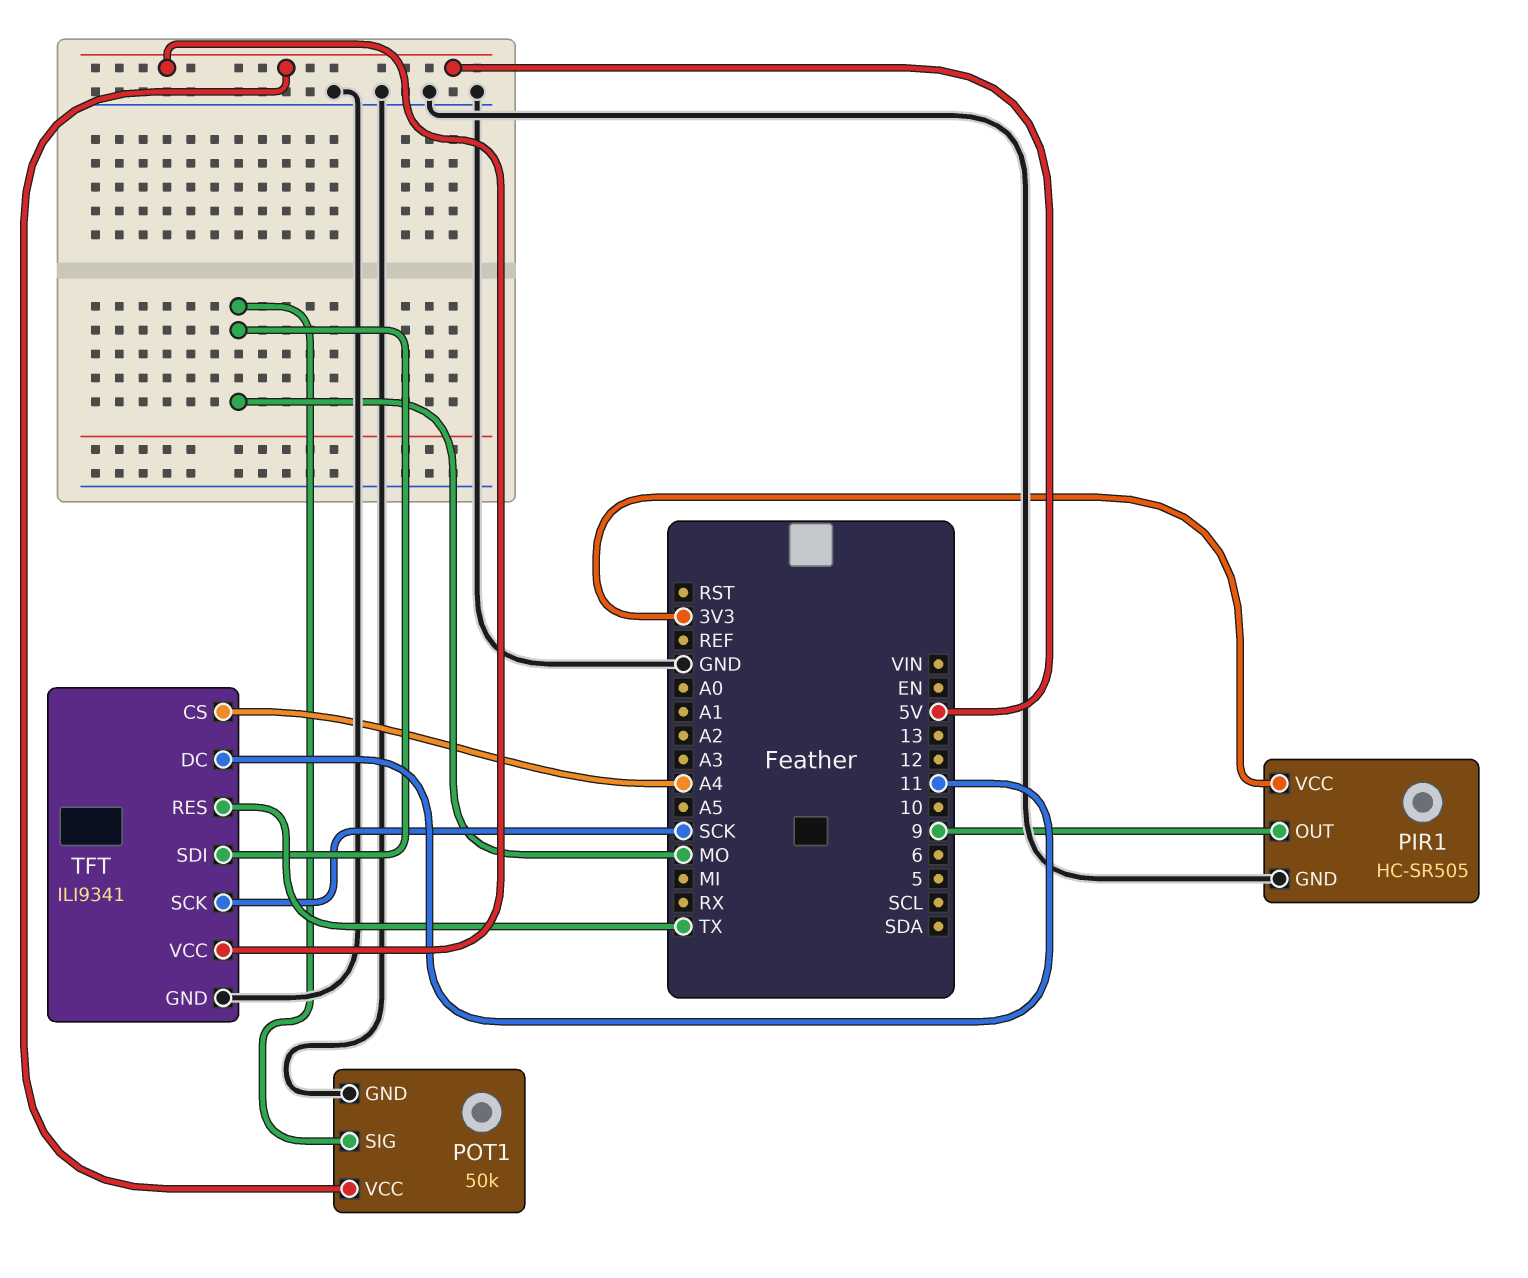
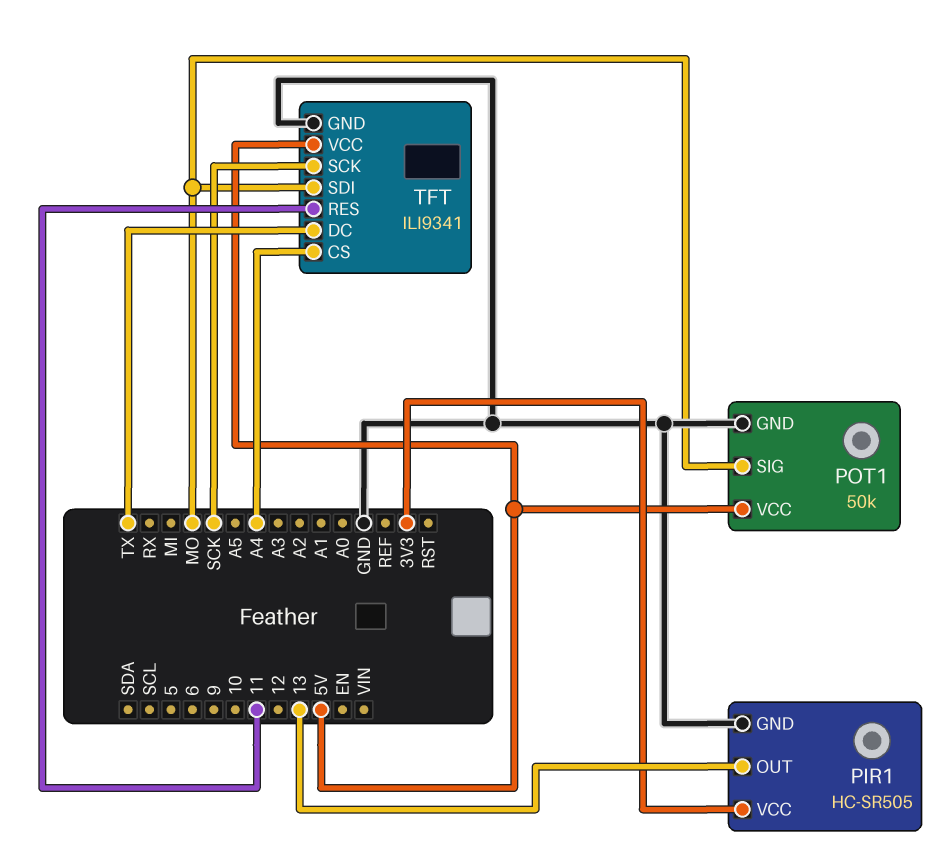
PIR1 pin OUT: 9 -> 13
TFT pin DC: 11 -> TX
TFT pin RES: TX -> 11

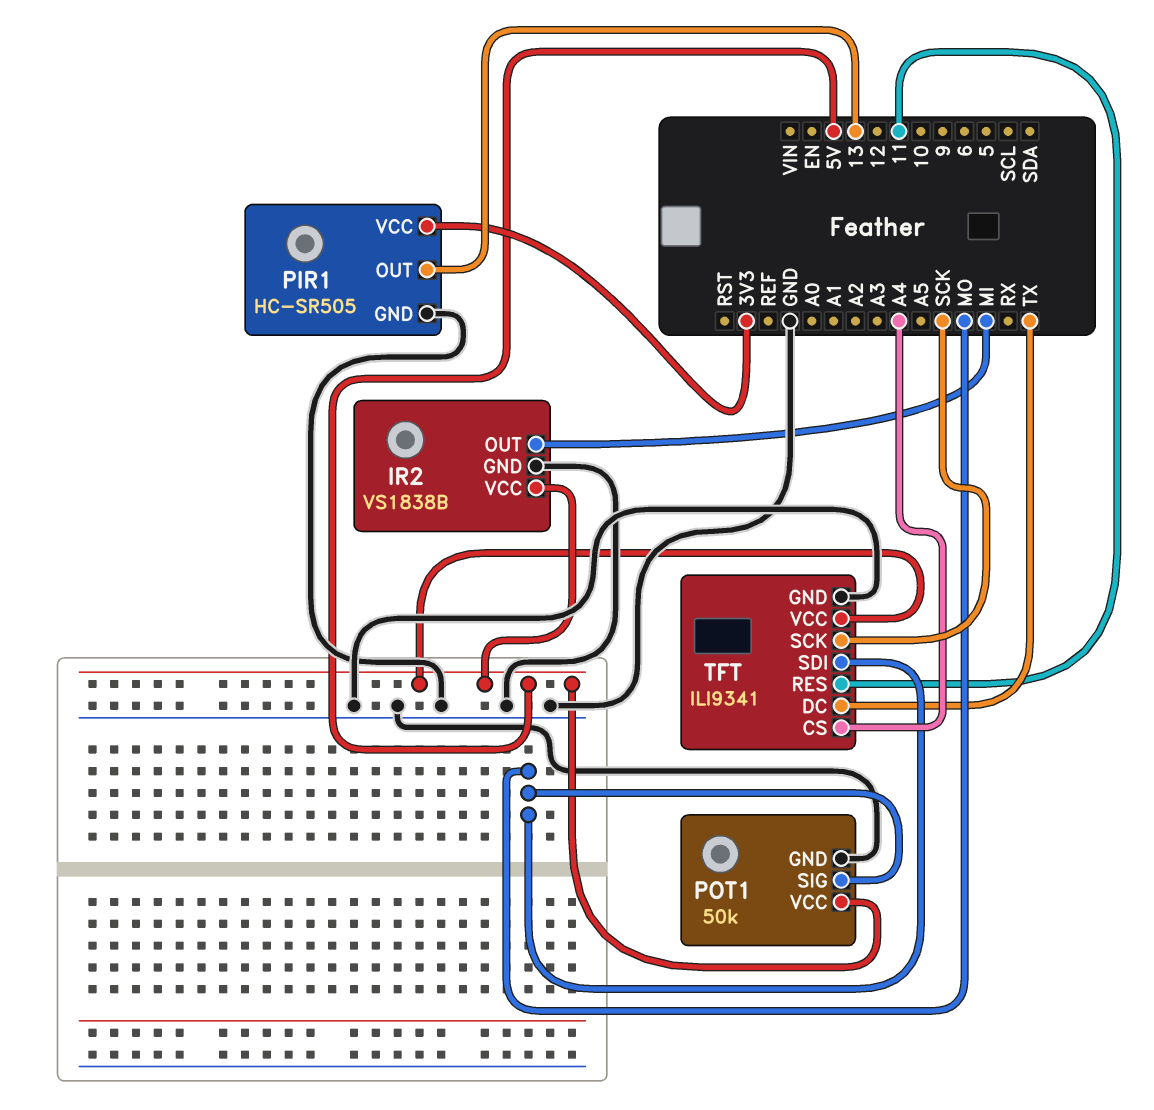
IR2: none -> VS1838B
IR2 pin GND: none -> GND
IR2 pin OUT: none -> MI
IR2 pin VCC: none -> 5V

